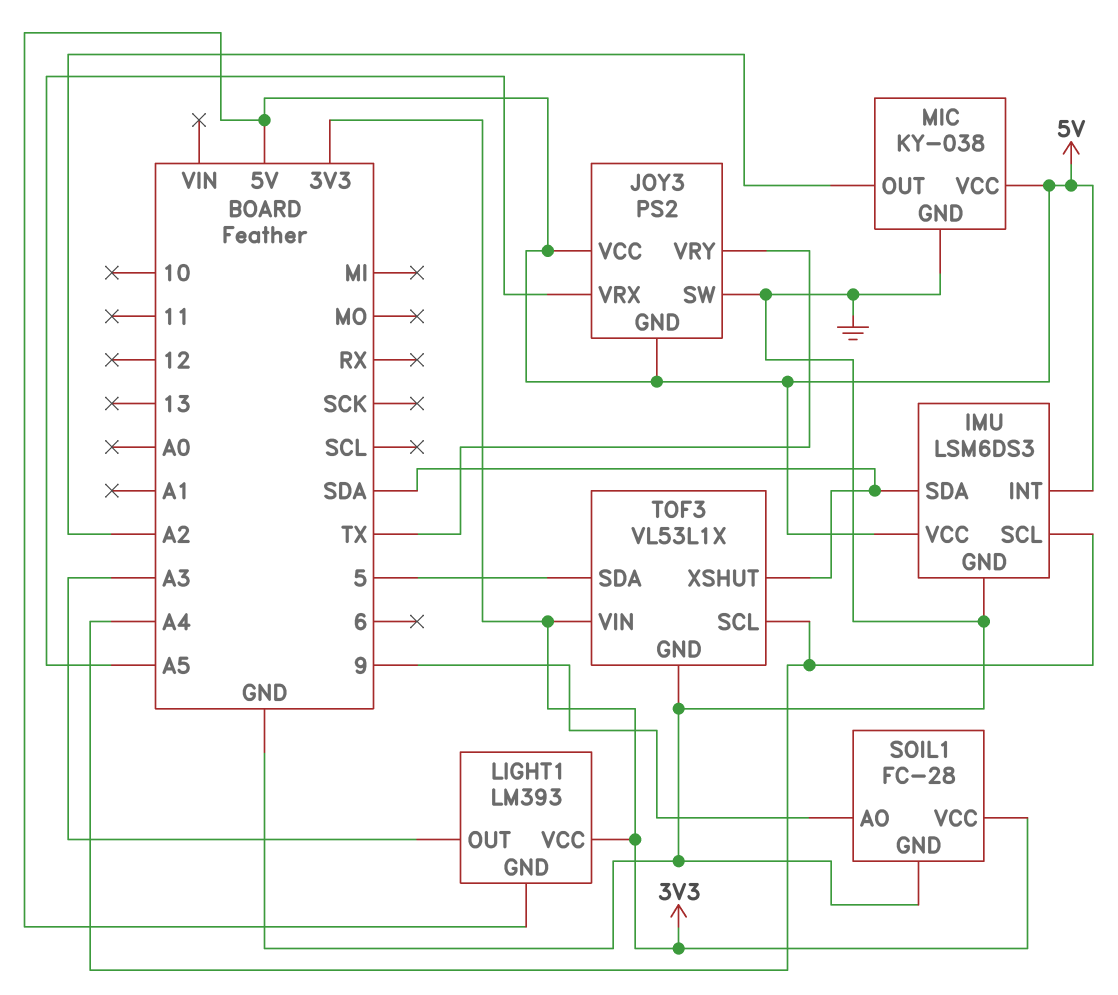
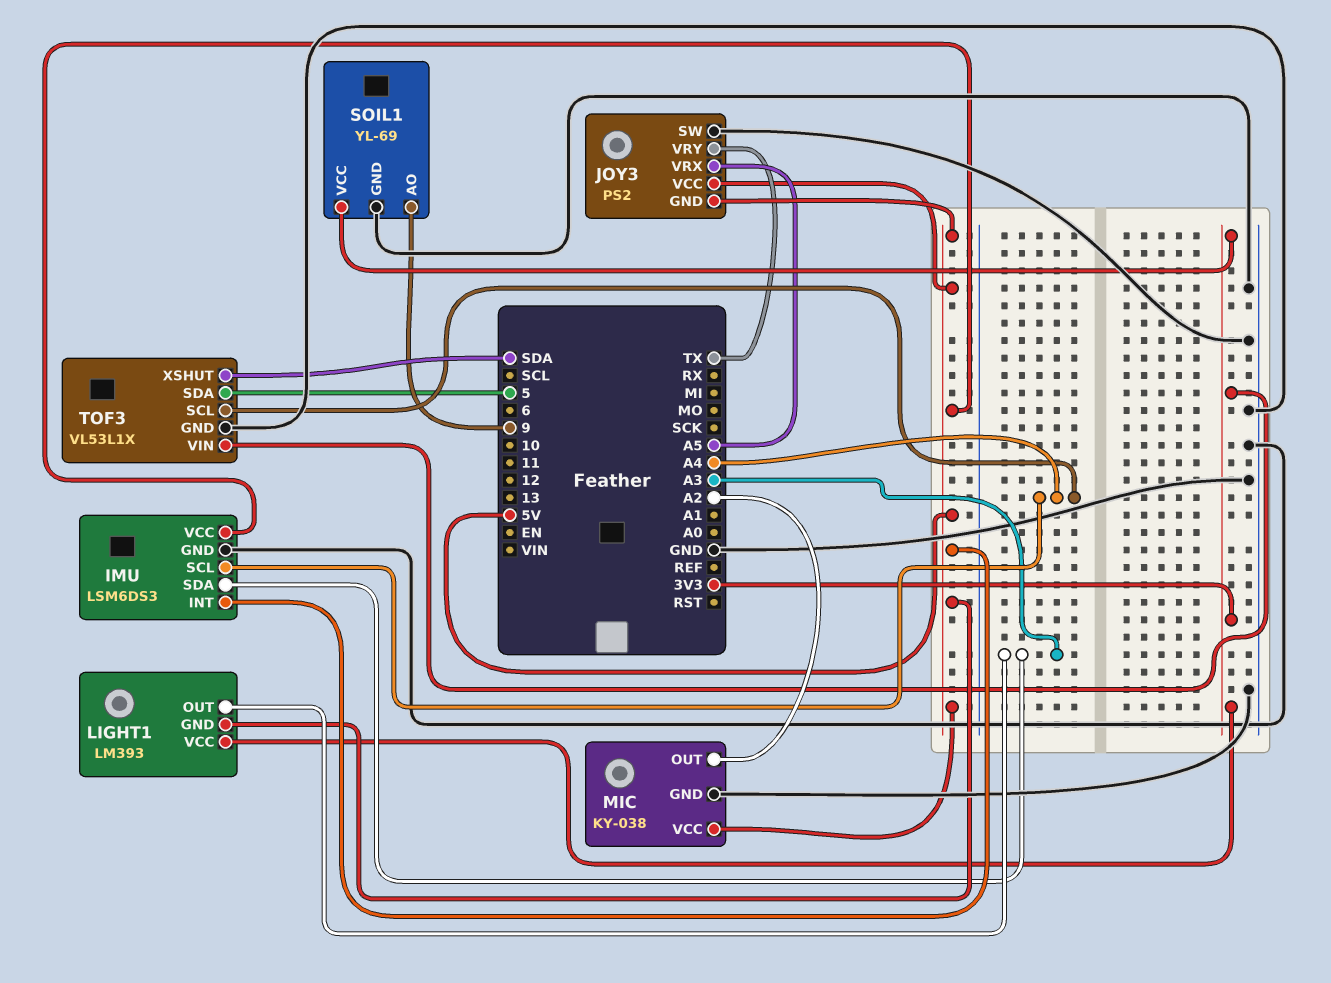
IMU pin SDA: SDA -> A3
SOIL1: FC-28 -> YL-69

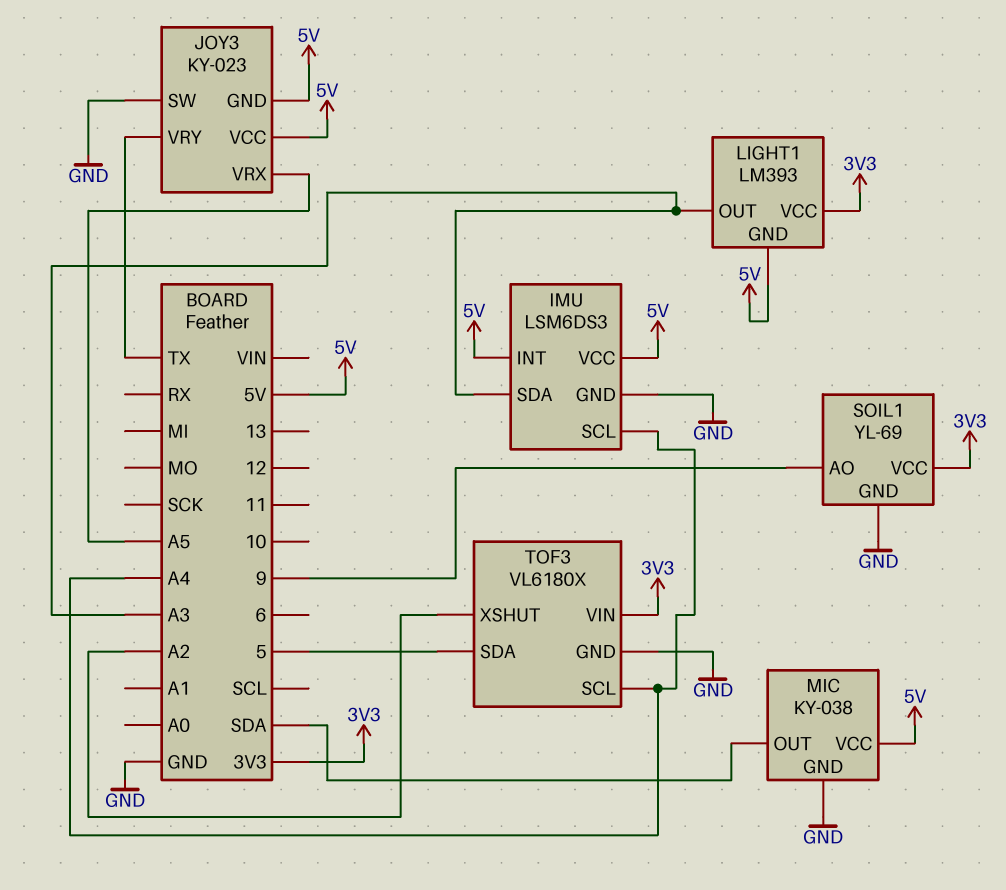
JOY3: PS2 -> KY-023
MIC pin OUT: A2 -> SDA
TOF3: VL53L1X -> VL6180X
TOF3 pin XSHUT: SDA -> A2

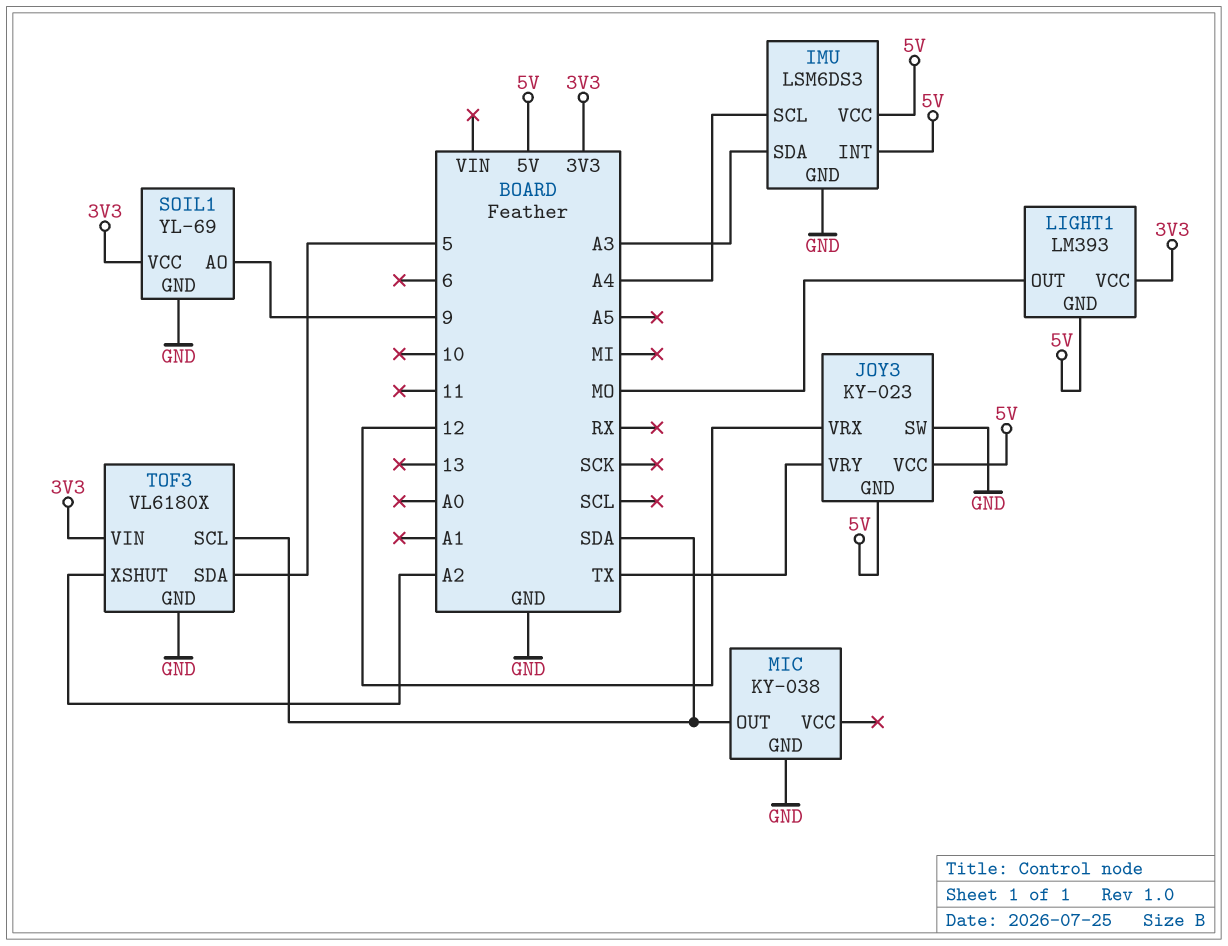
JOY3 pin VRX: A5 -> 12
LIGHT1 pin OUT: A3 -> MO
MIC pin VCC: 5V -> none
TOF3 pin SCL: A4 -> SDA

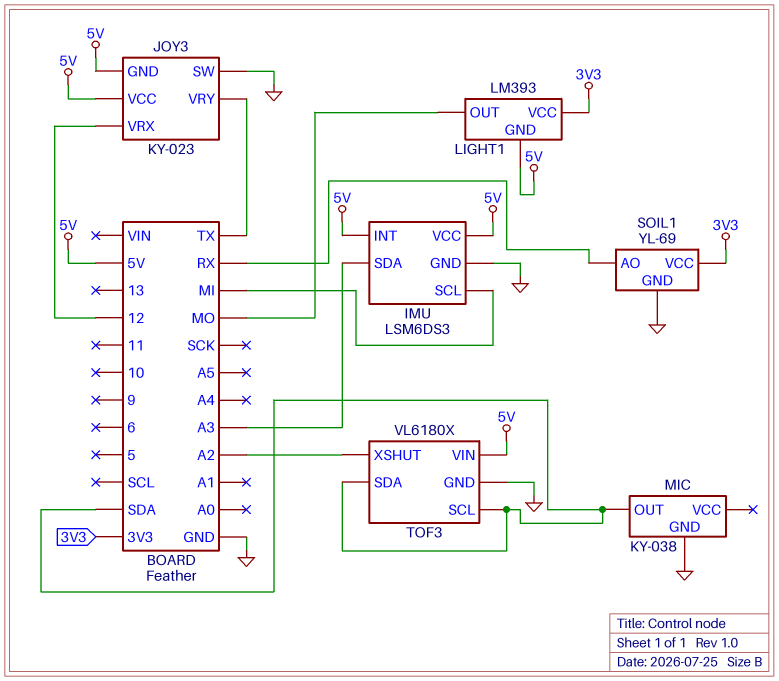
IMU pin SCL: A4 -> MI
SOIL1 pin AO: 9 -> RX
TOF3 pin SDA: 5 -> SDA
TOF3 pin VIN: 3V3 -> 5V

